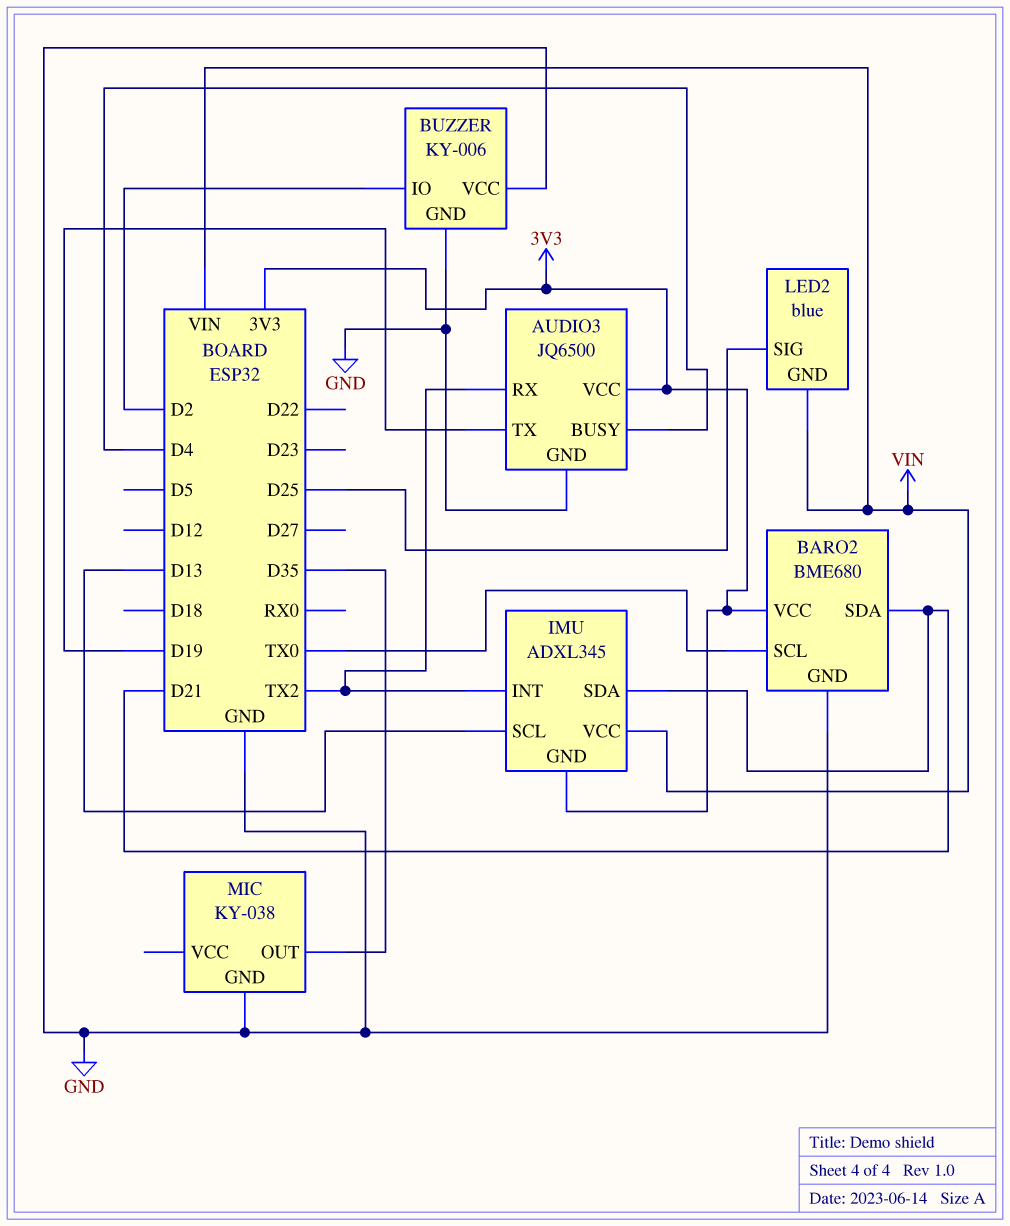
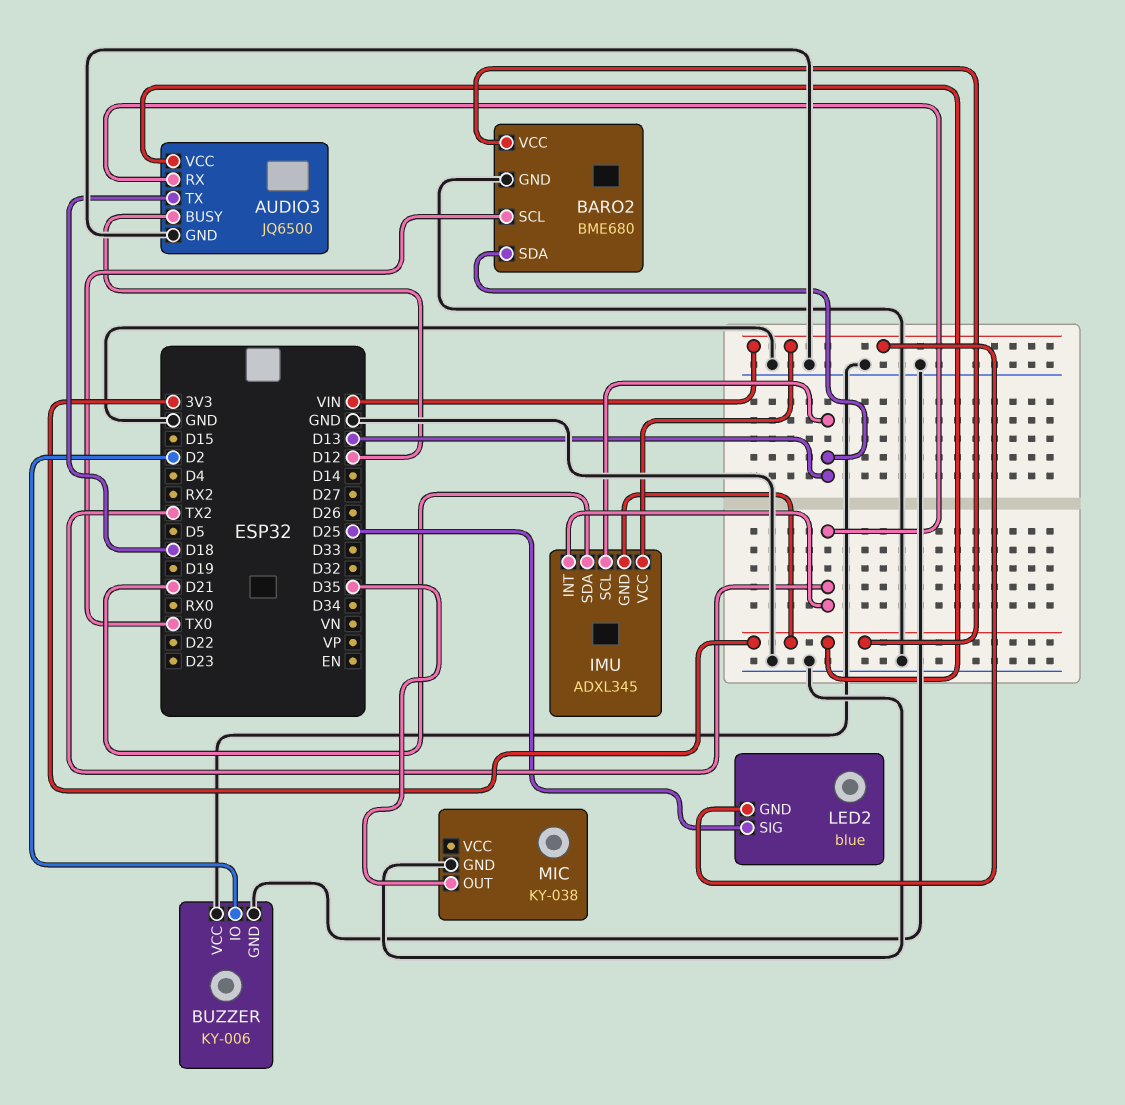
AUDIO3 pin BUSY: D4 -> D12
AUDIO3 pin TX: D19 -> D18
BARO2 pin SDA: D21 -> D13

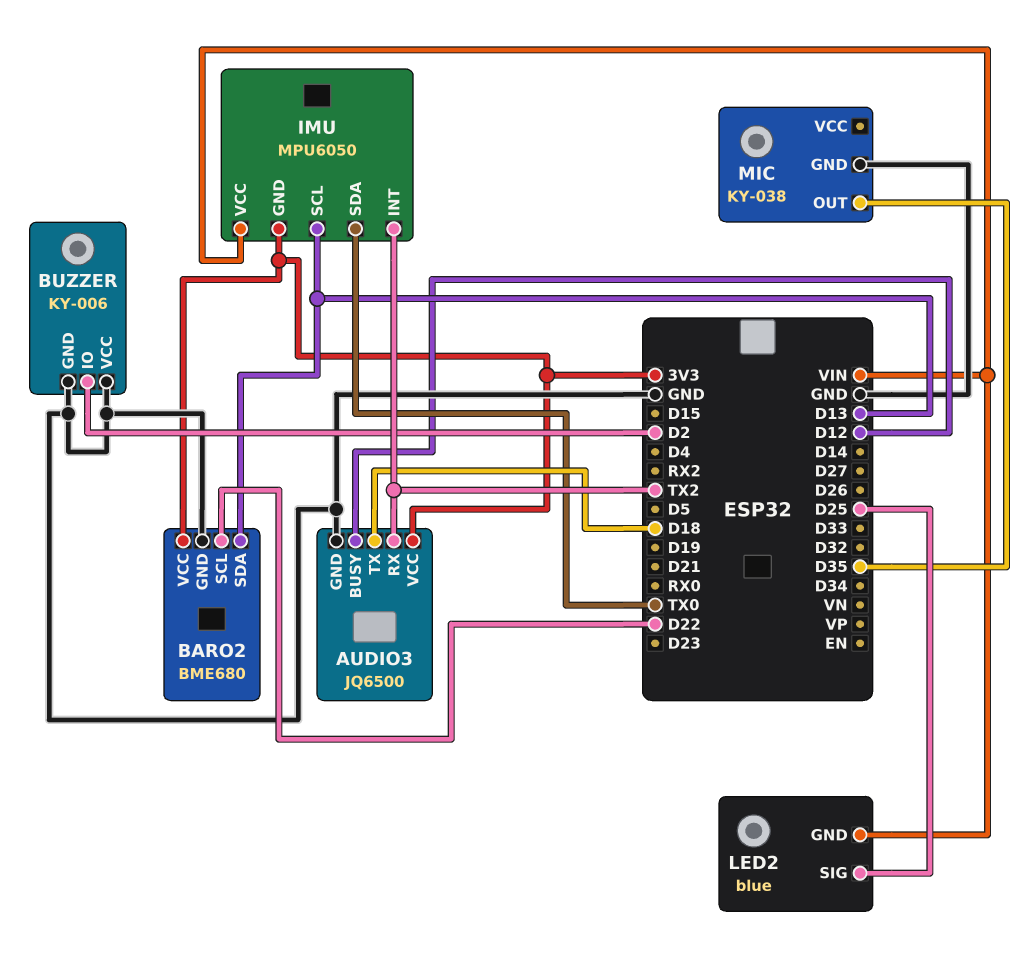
BARO2 pin SCL: TX0 -> D22
IMU: ADXL345 -> MPU6050
IMU pin SDA: D21 -> TX0

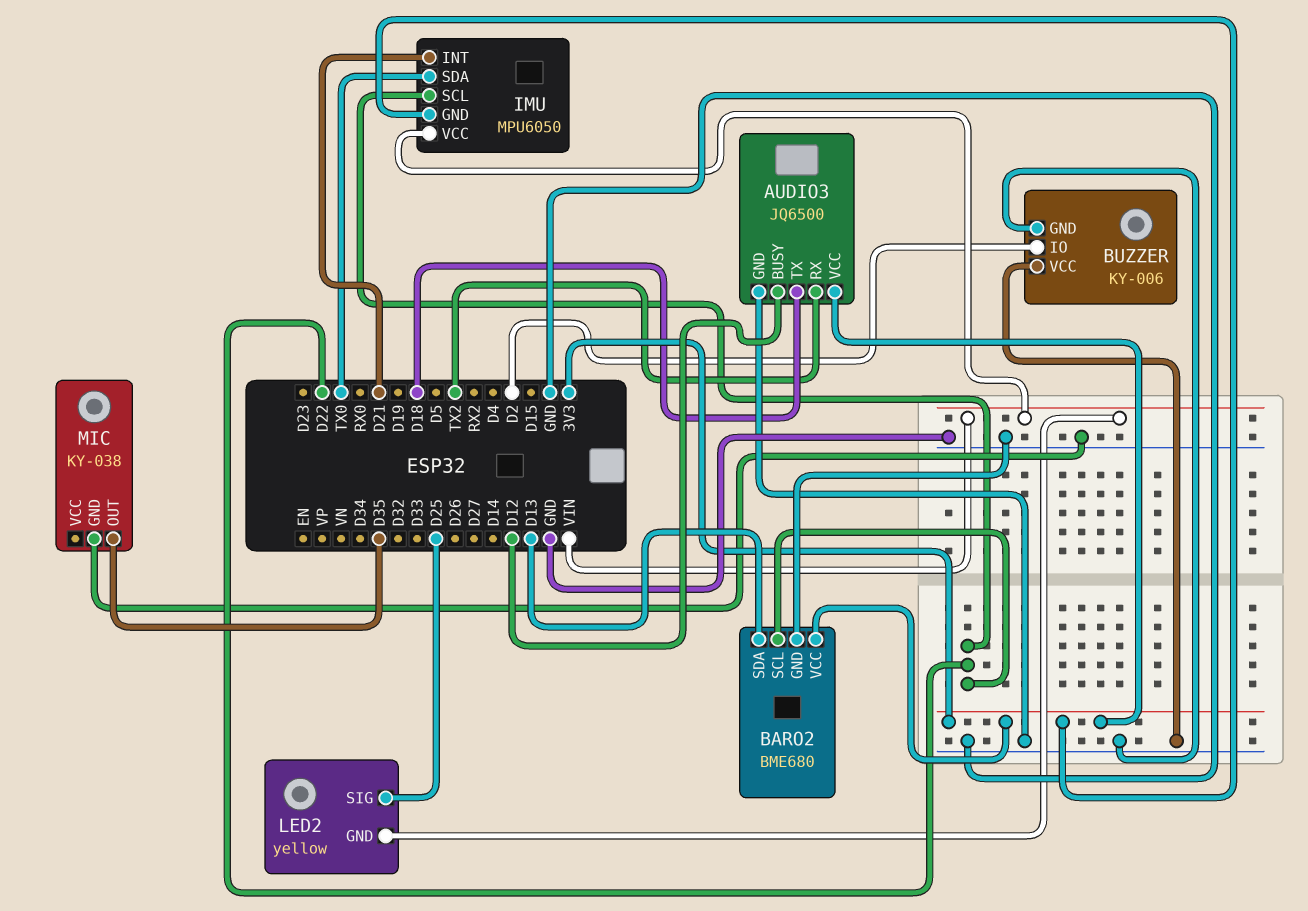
IMU pin INT: TX2 -> D21
IMU pin SCL: D13 -> D22
LED2: blue -> yellow

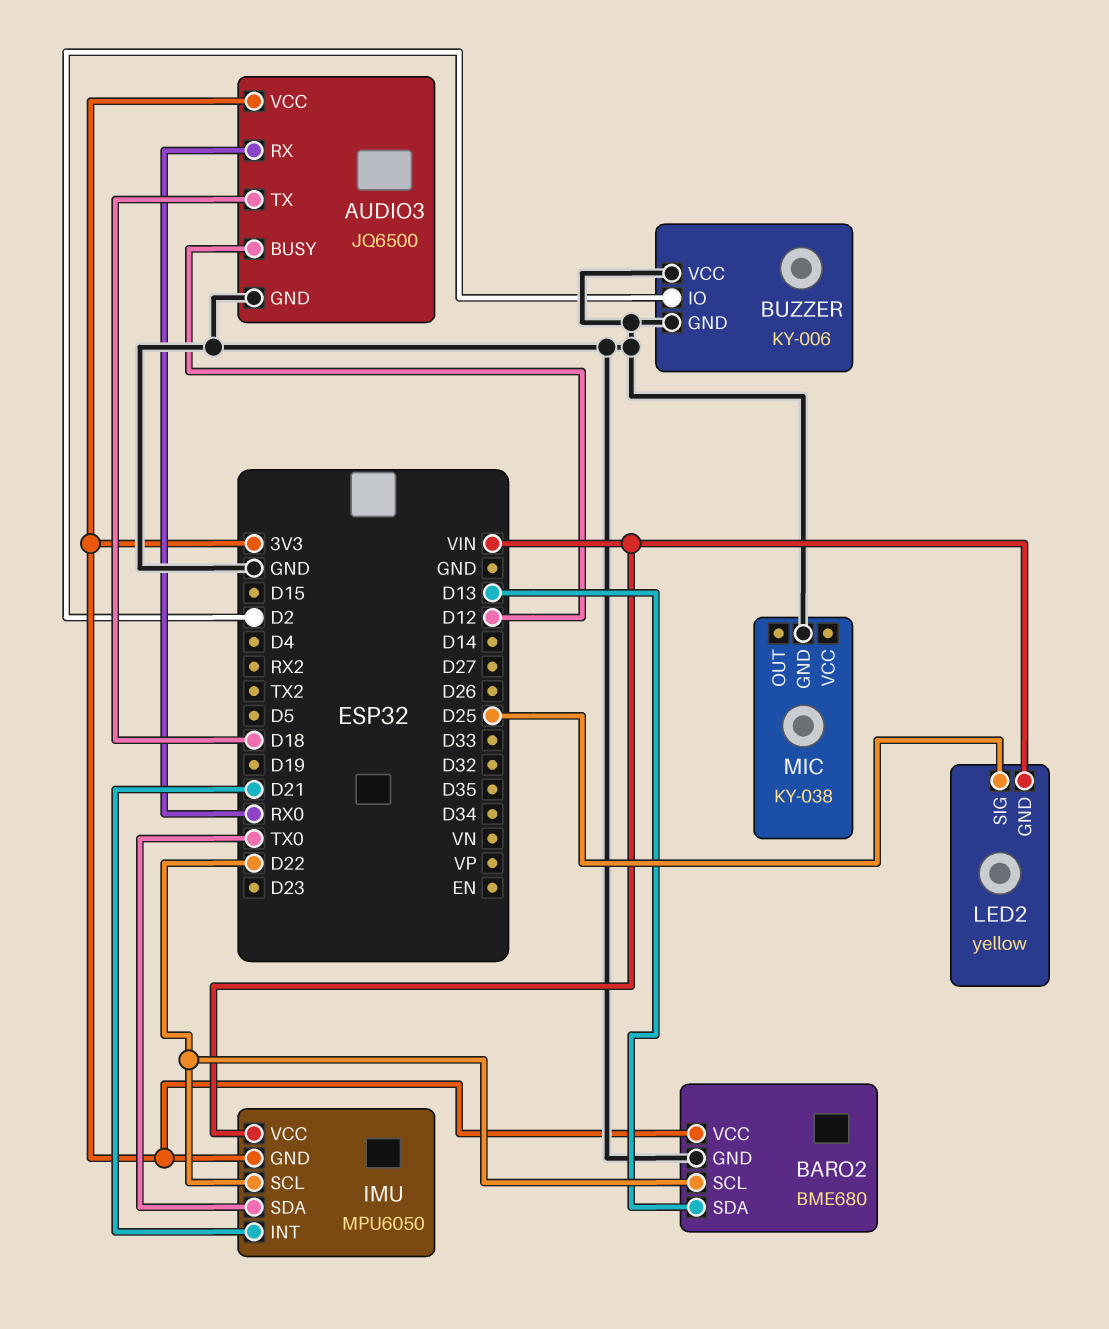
AUDIO3 pin RX: TX2 -> RX0
MIC pin OUT: D35 -> none

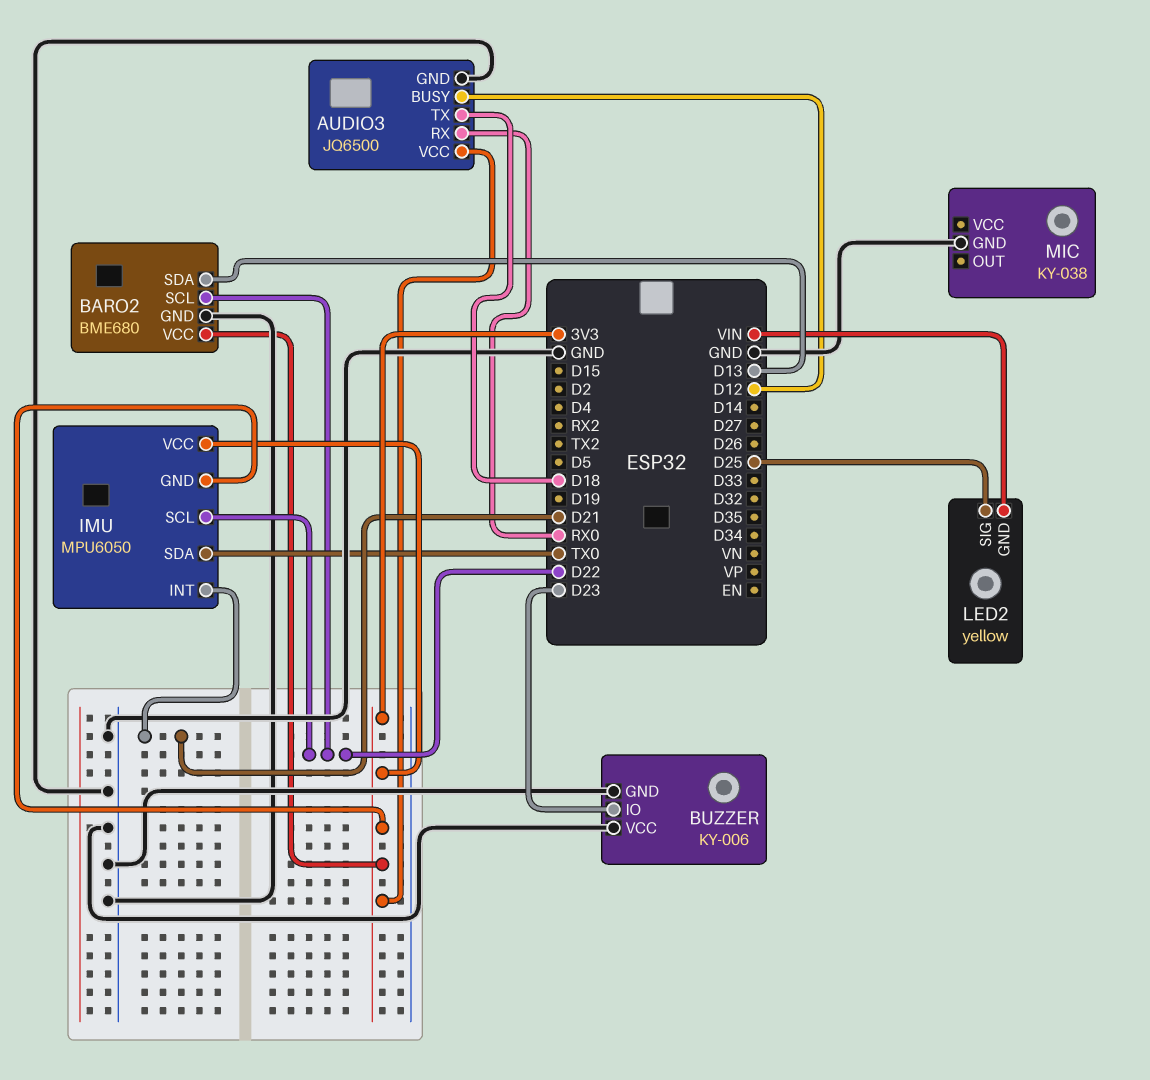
BUZZER pin IO: D2 -> D23
IMU pin VCC: VIN -> 3V3

